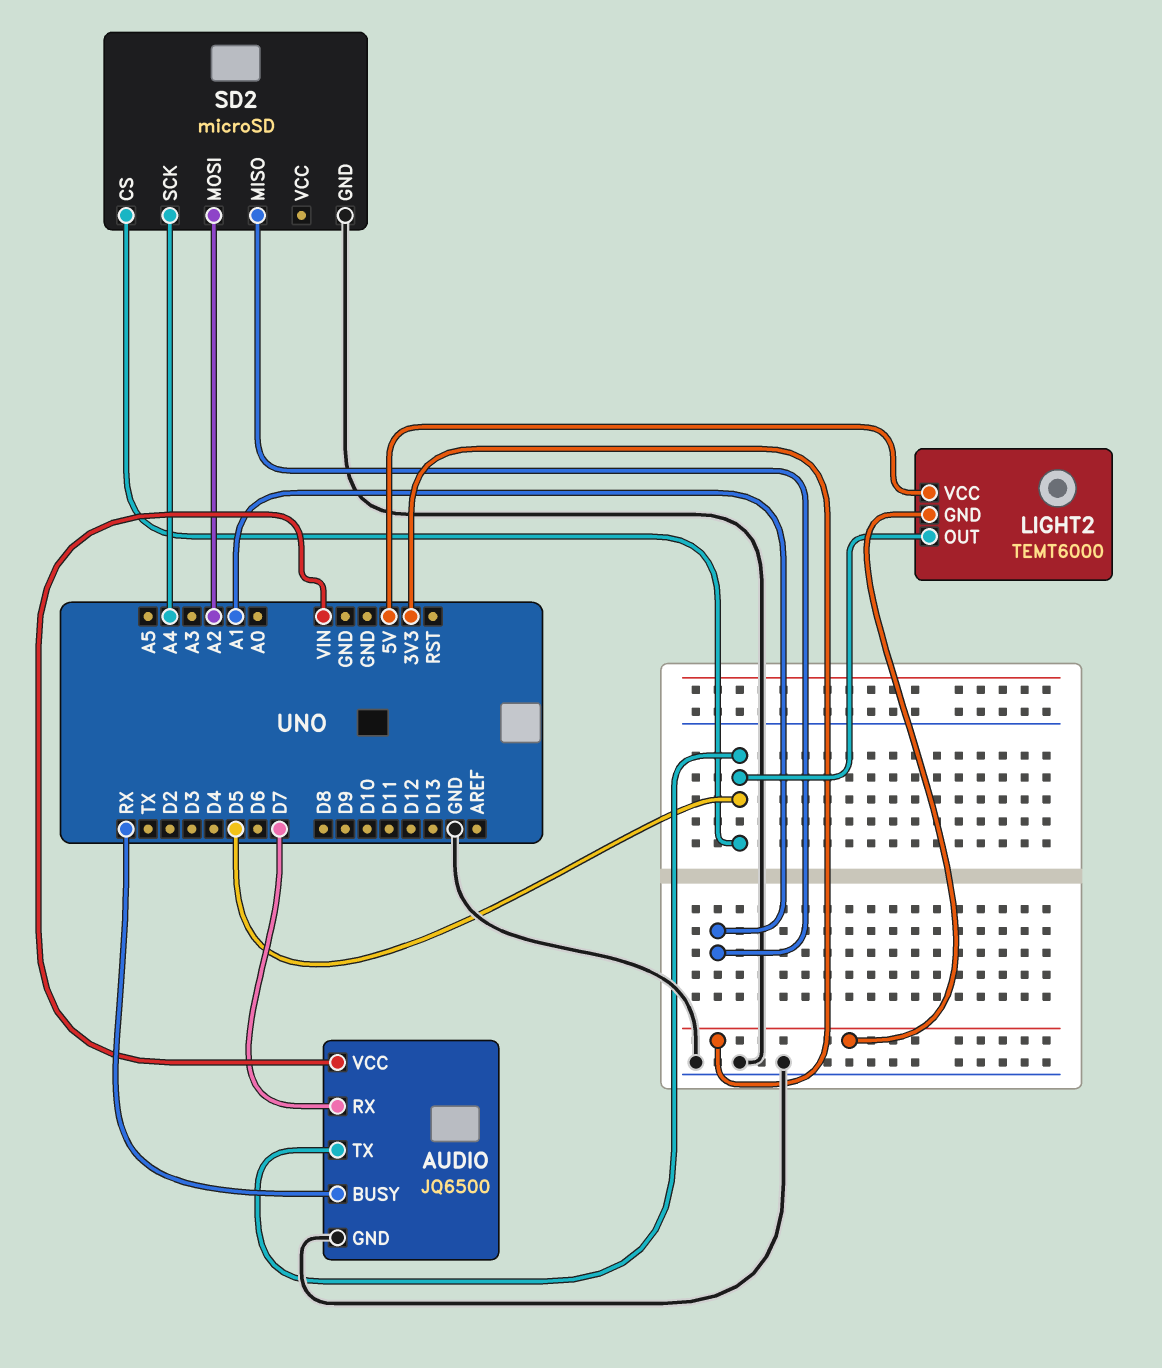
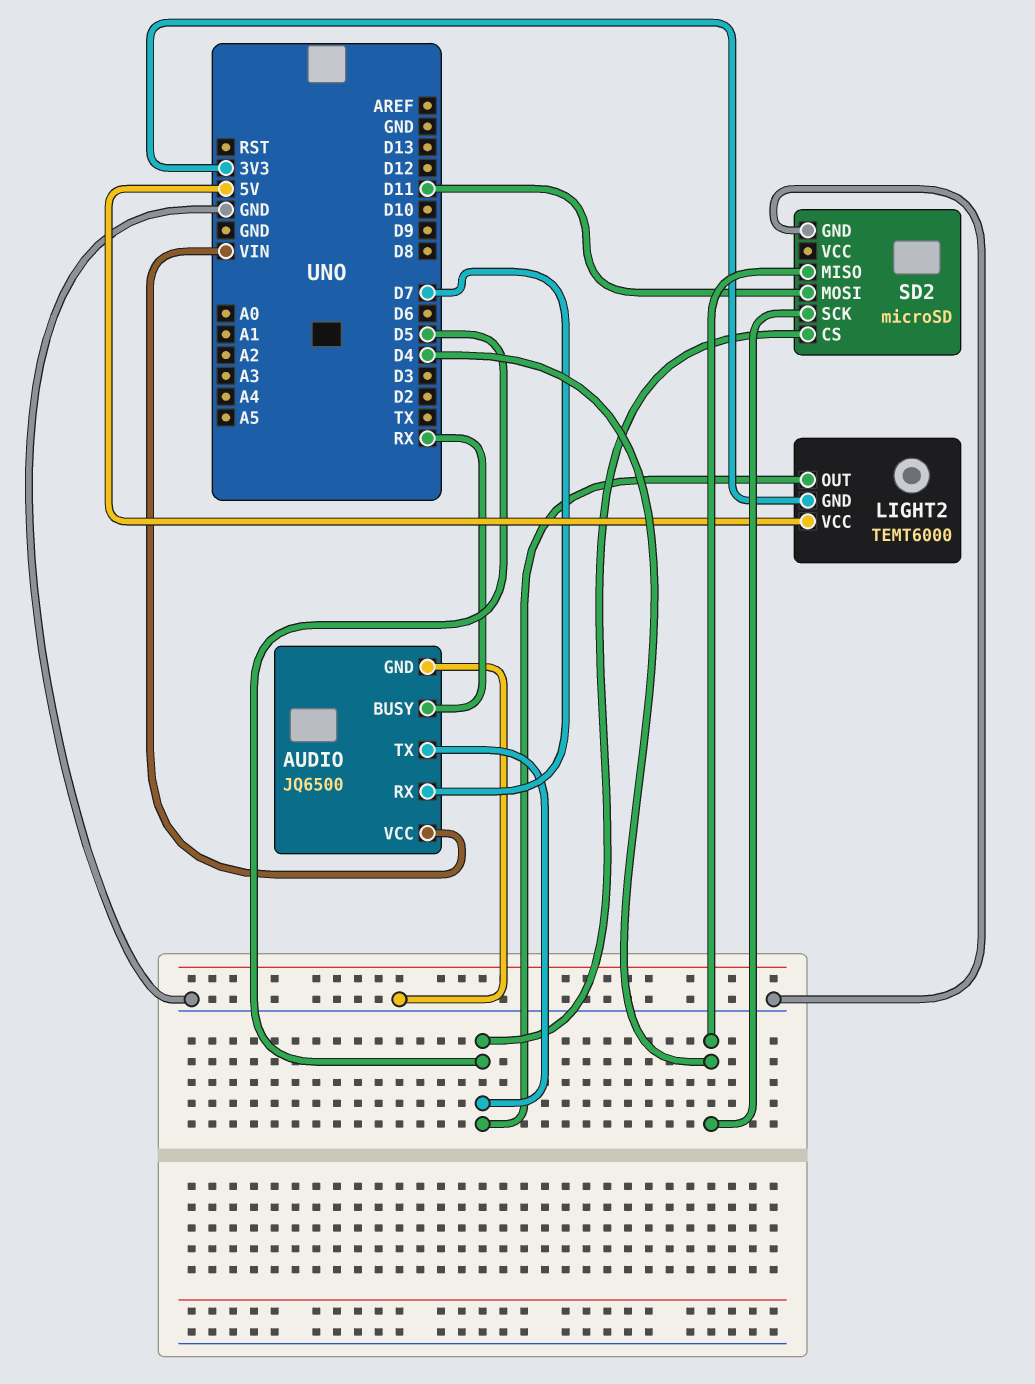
SD2 pin MISO: A1 -> D4
SD2 pin MOSI: A2 -> D11
SD2 pin SCK: A4 -> D4

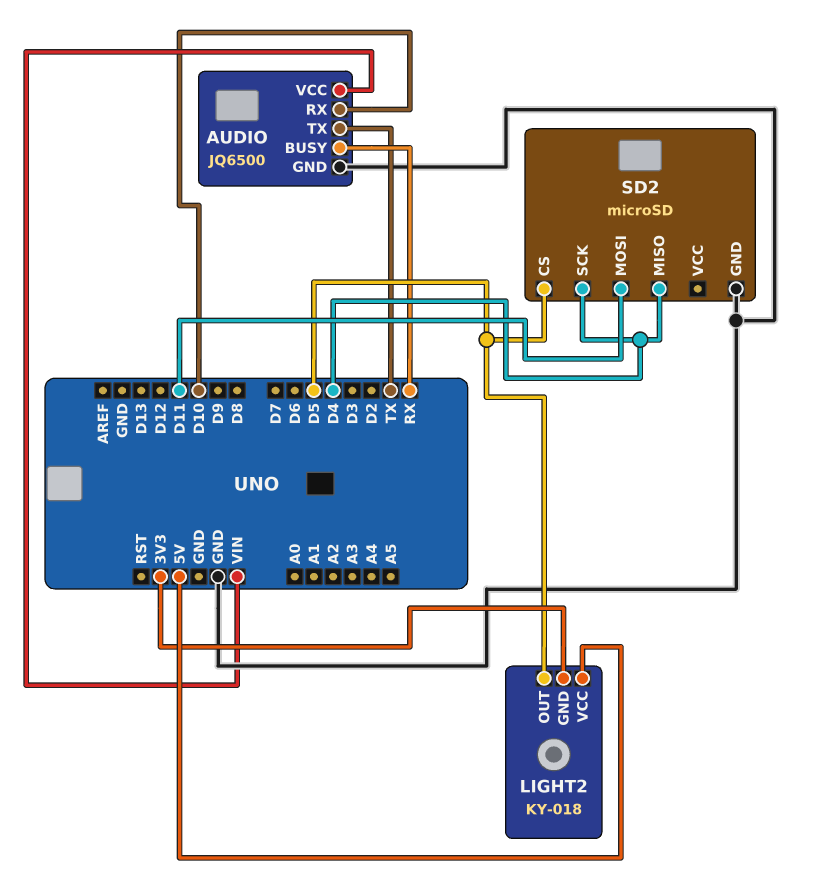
AUDIO pin RX: D7 -> D10
AUDIO pin TX: D5 -> TX
LIGHT2: TEMT6000 -> KY-018

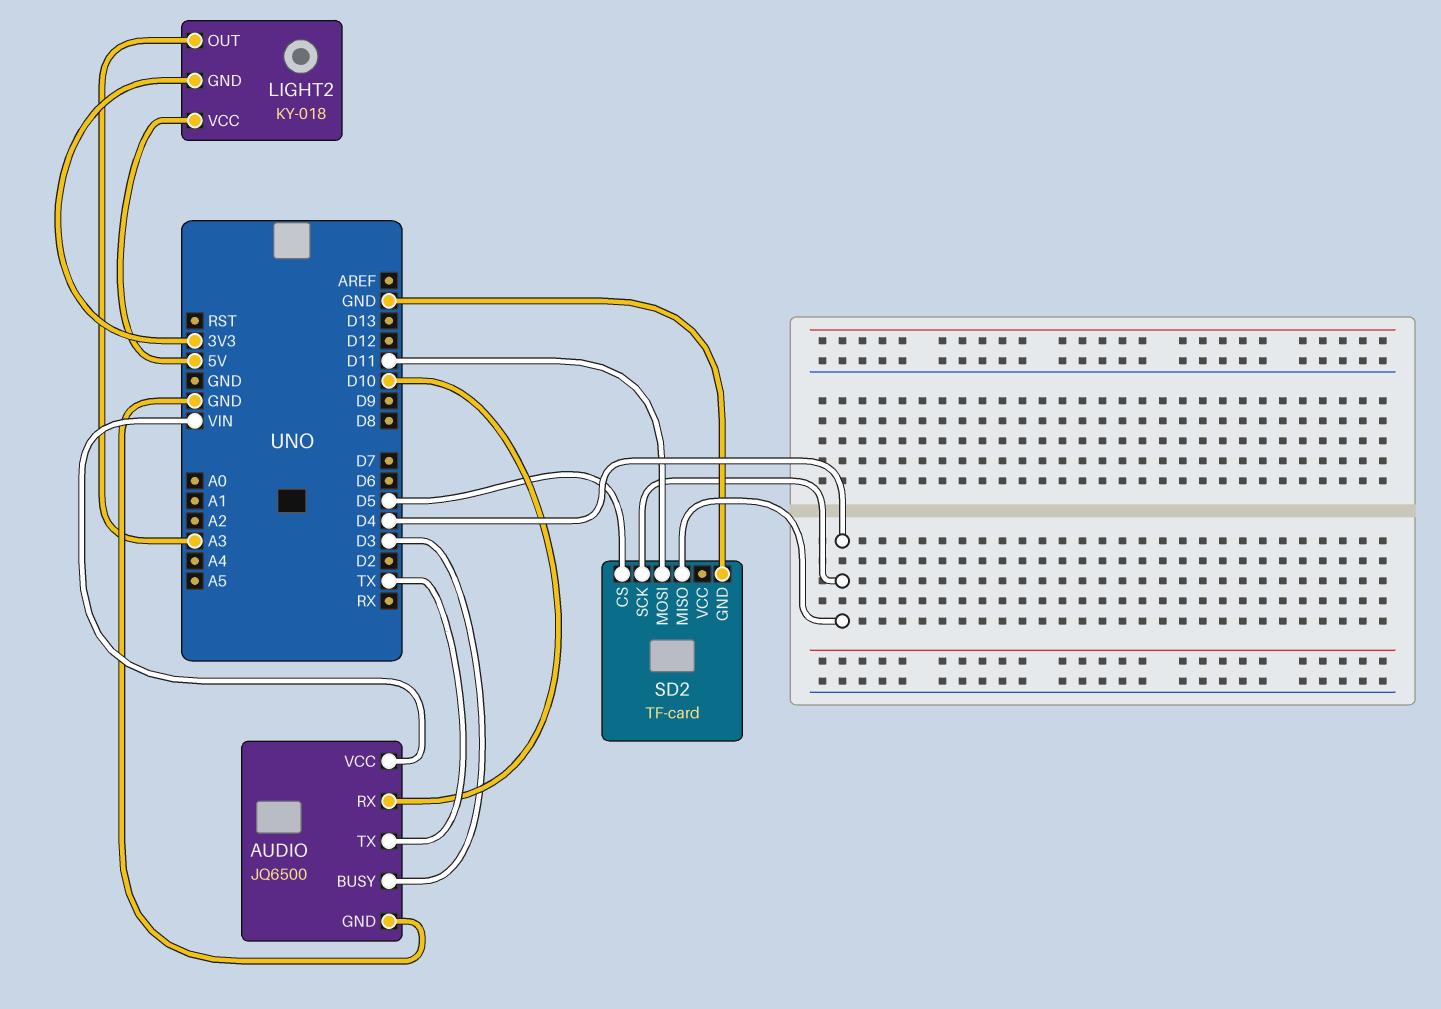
AUDIO pin BUSY: RX -> D3
LIGHT2 pin OUT: D5 -> A3
SD2: microSD -> TF-card

